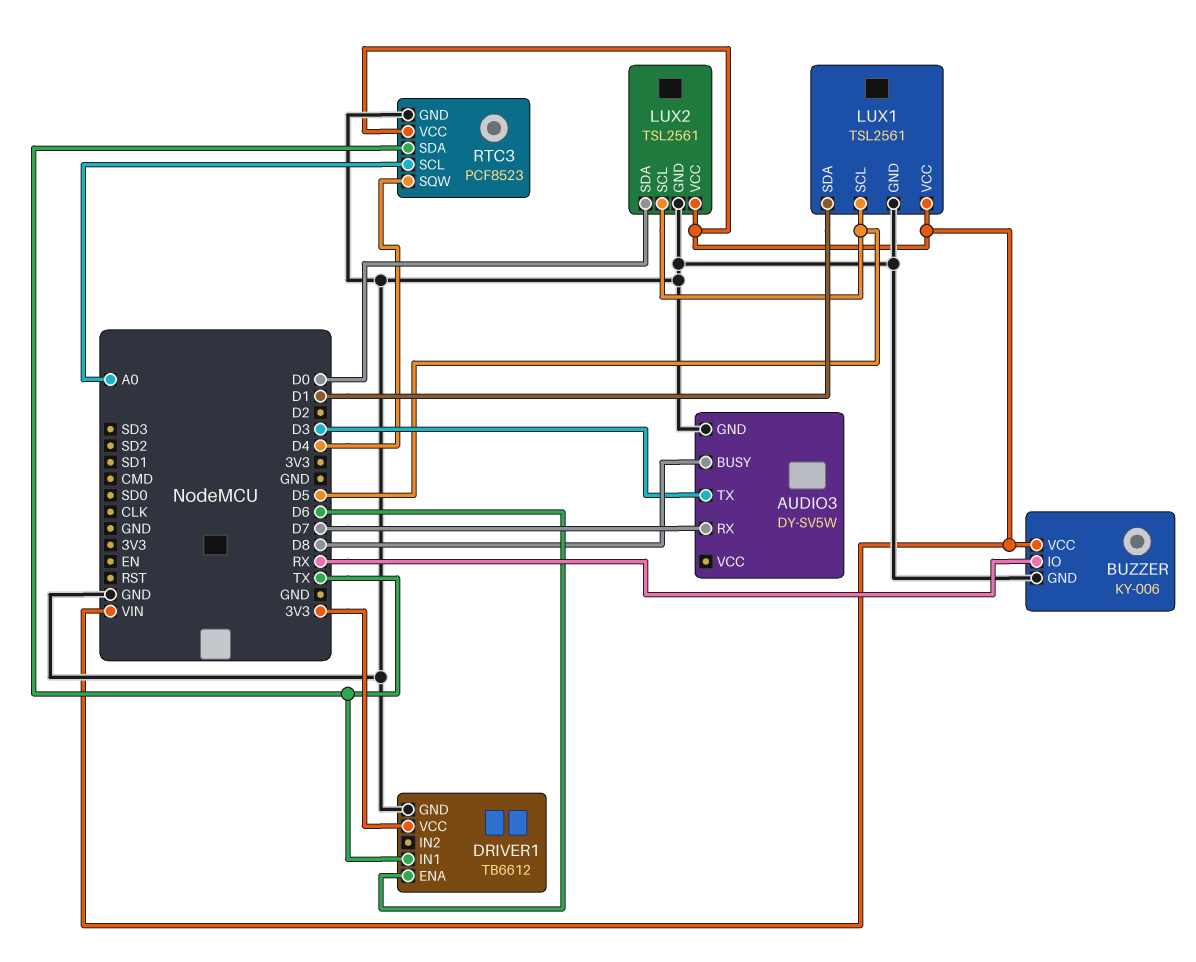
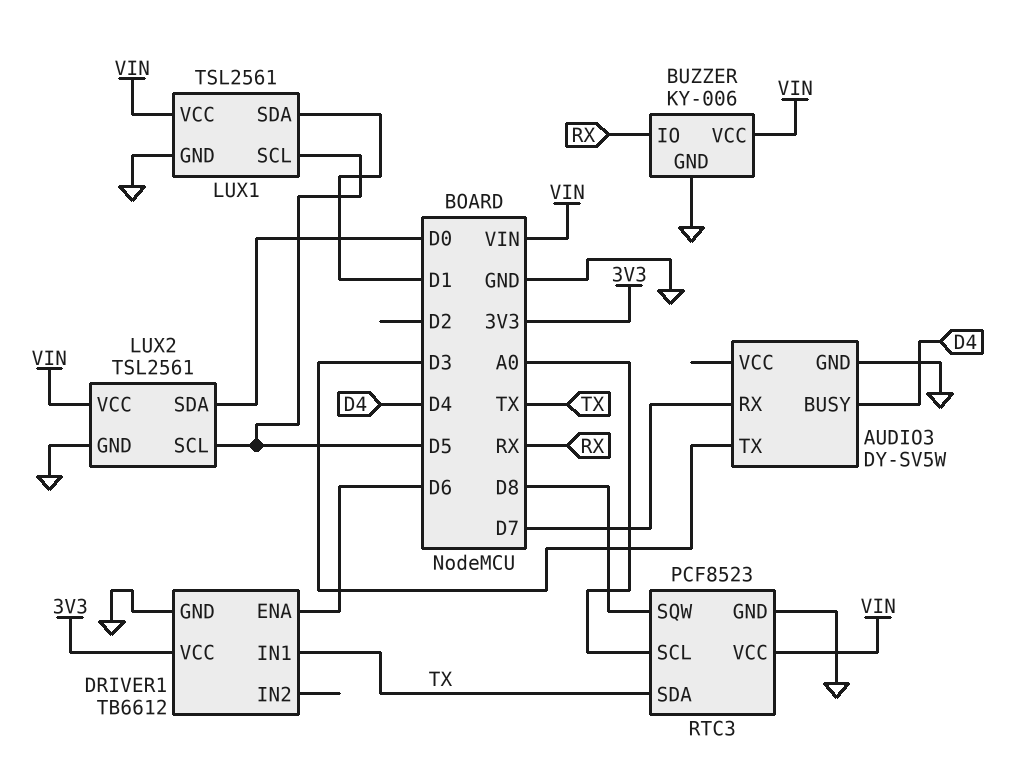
AUDIO3 pin BUSY: D8 -> D4
RTC3 pin SQW: D4 -> D8

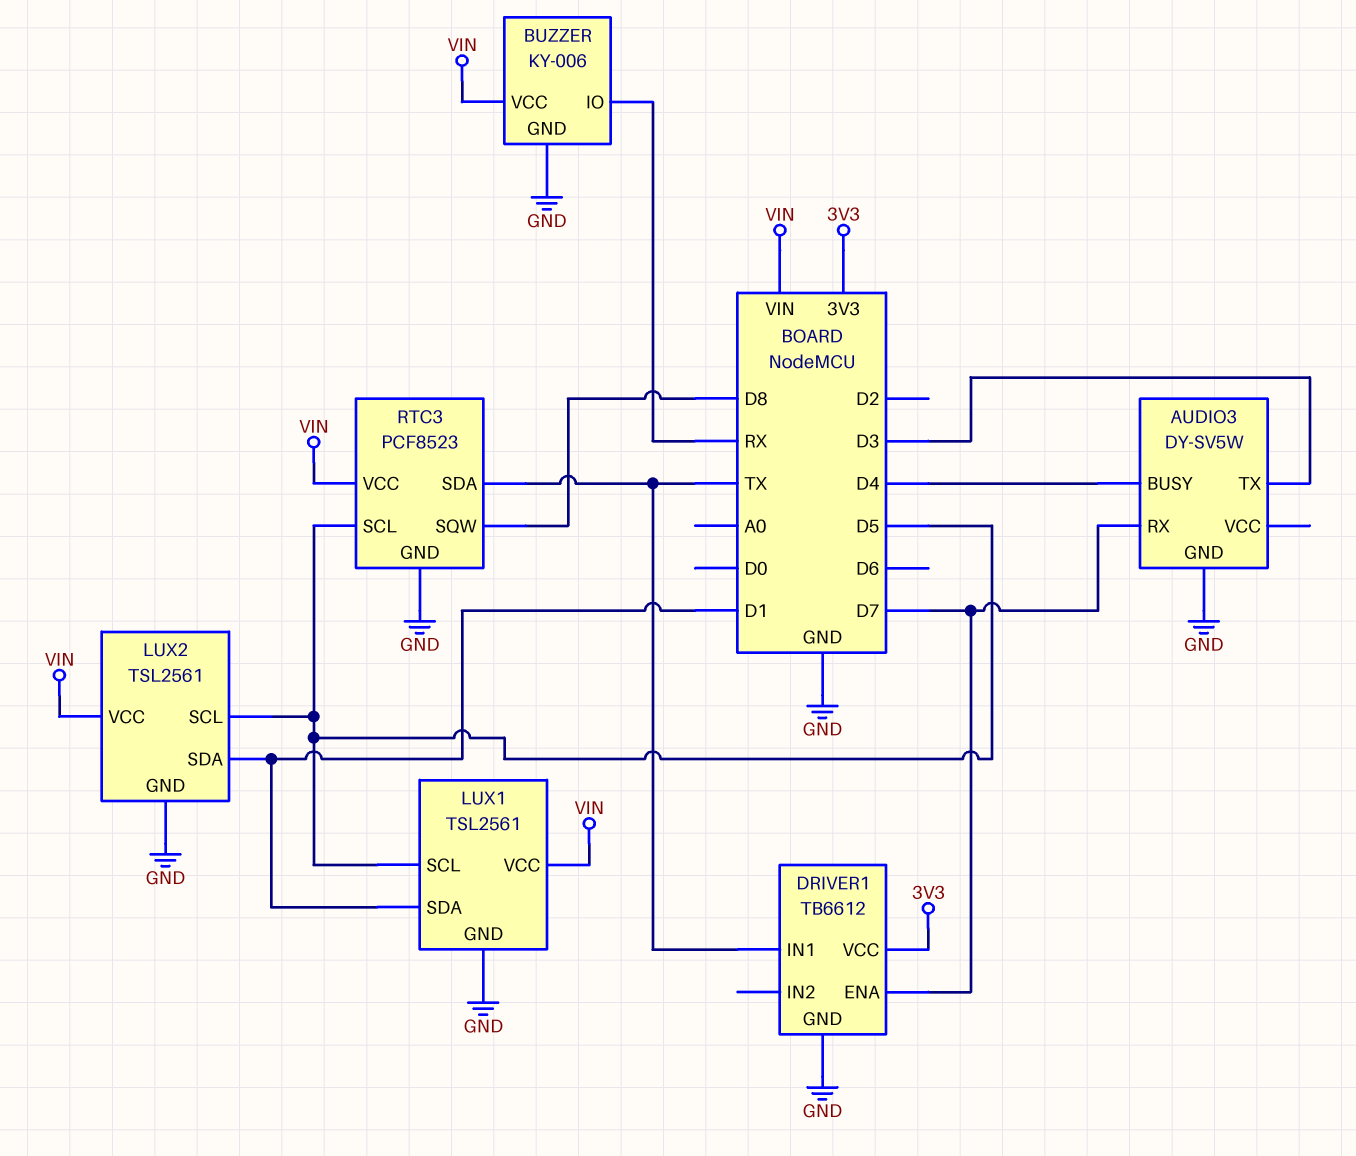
DRIVER1 pin ENA: D6 -> D7
LUX2 pin SDA: D0 -> D1
RTC3 pin SCL: A0 -> D5

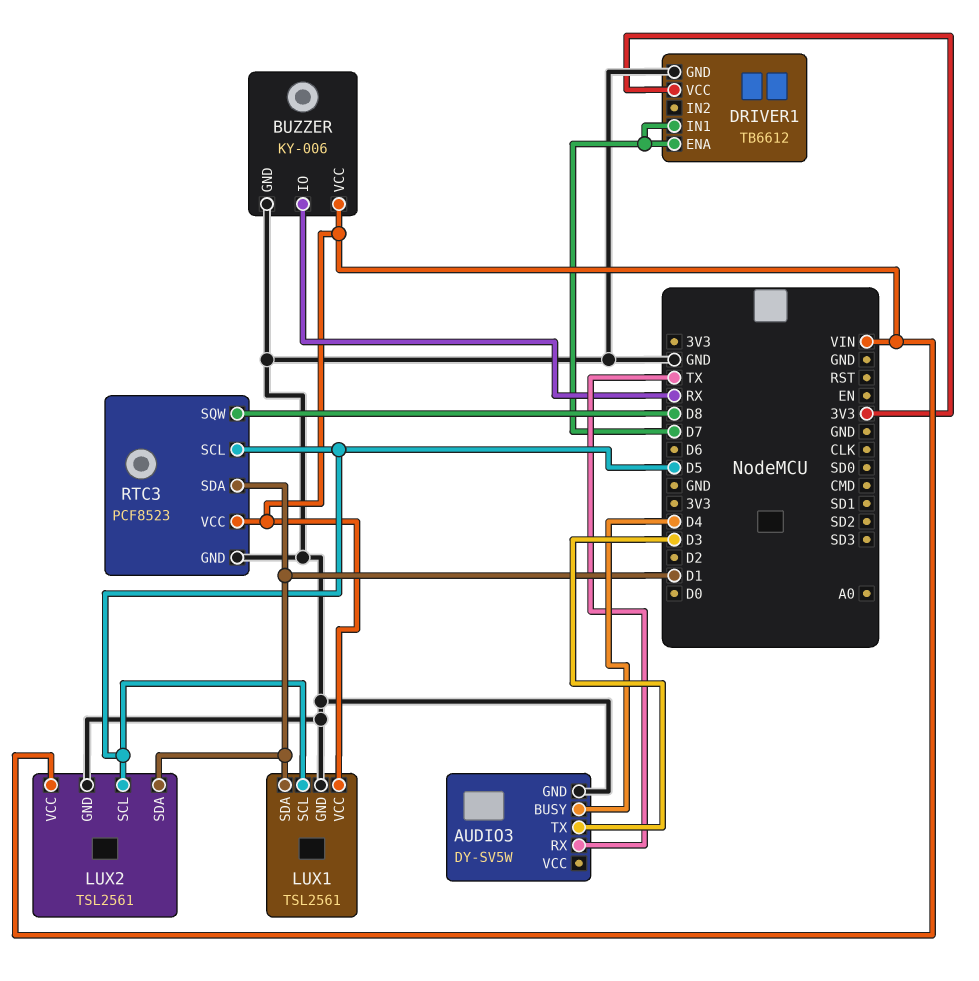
AUDIO3 pin RX: D7 -> TX
DRIVER1 pin IN1: TX -> D7
RTC3 pin SDA: TX -> D1

